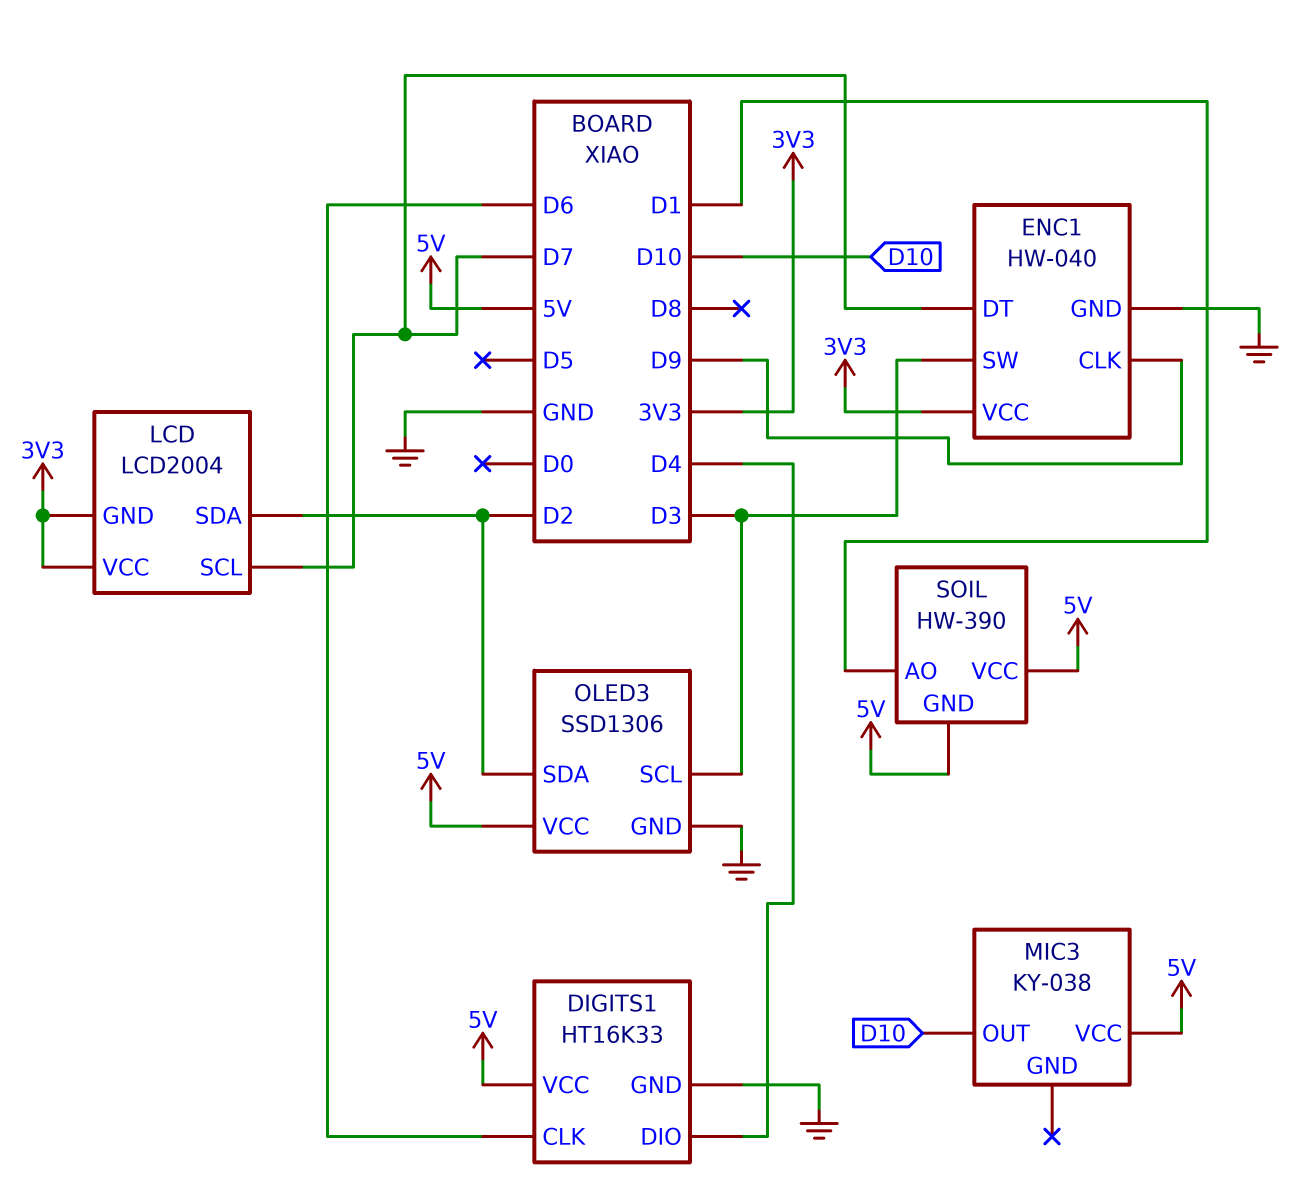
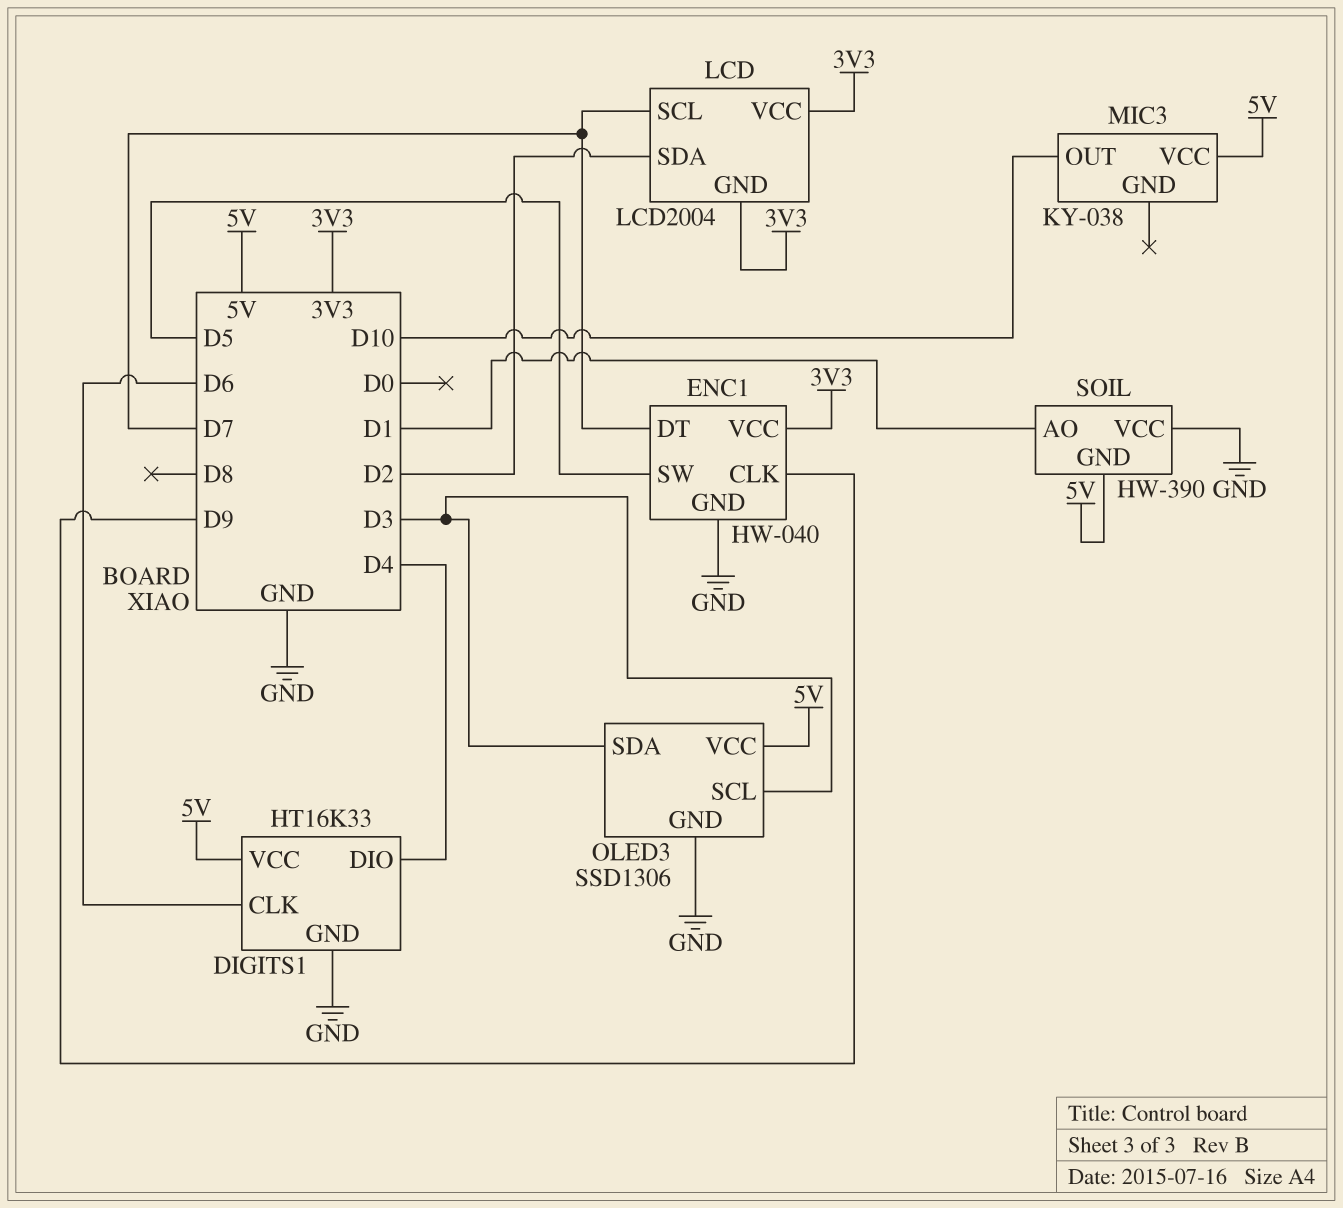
ENC1 pin SW: D3 -> D5
OLED3 pin SDA: D2 -> D3
SOIL pin VCC: 5V -> GND

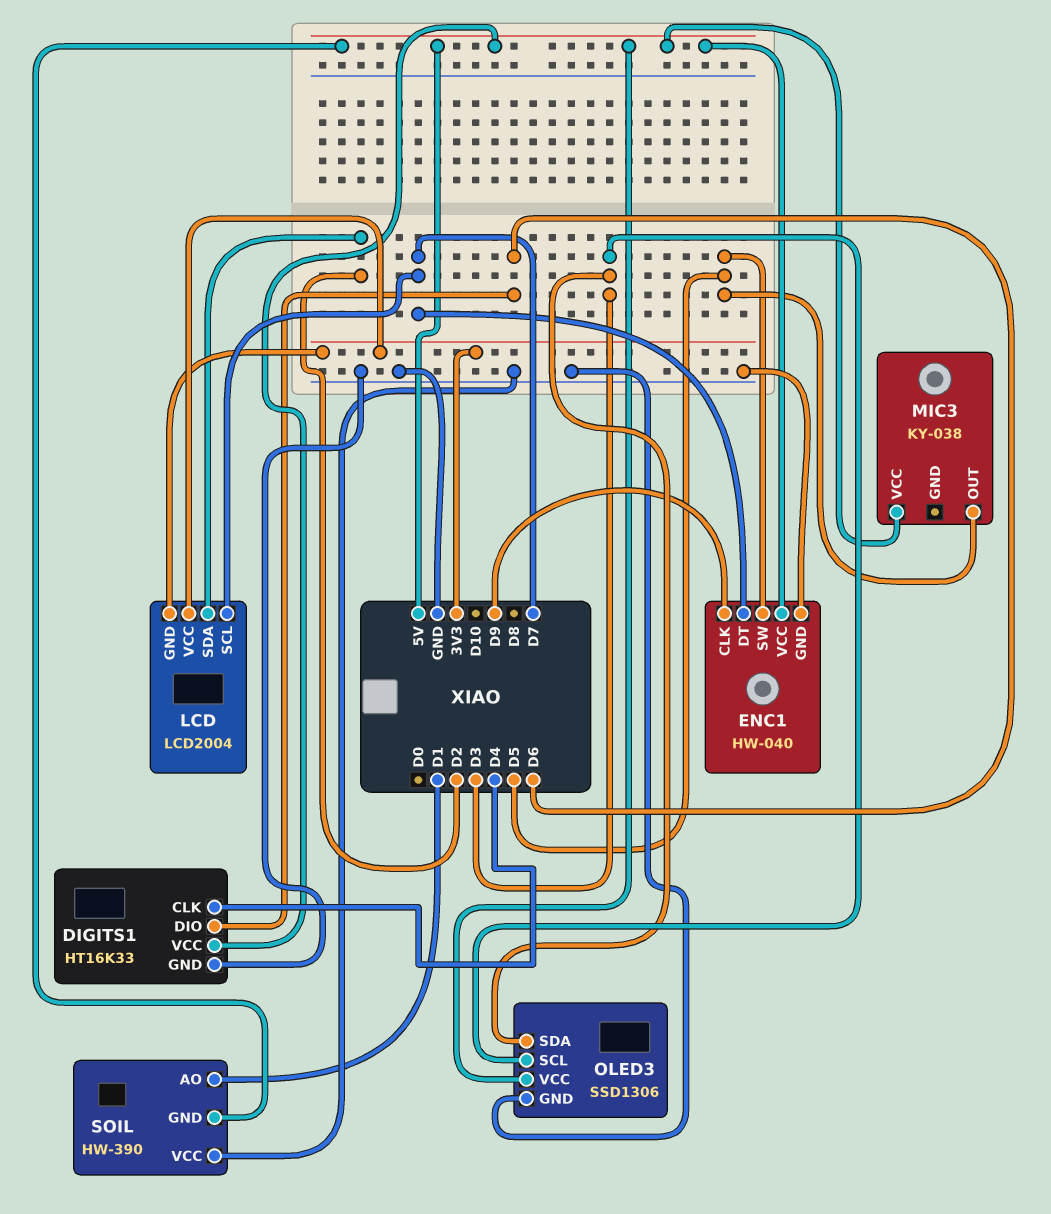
DIGITS1 pin CLK: D6 -> D4
DIGITS1 pin DIO: D4 -> D6
ENC1 pin VCC: 3V3 -> 5V
MIC3 pin OUT: D10 -> D5

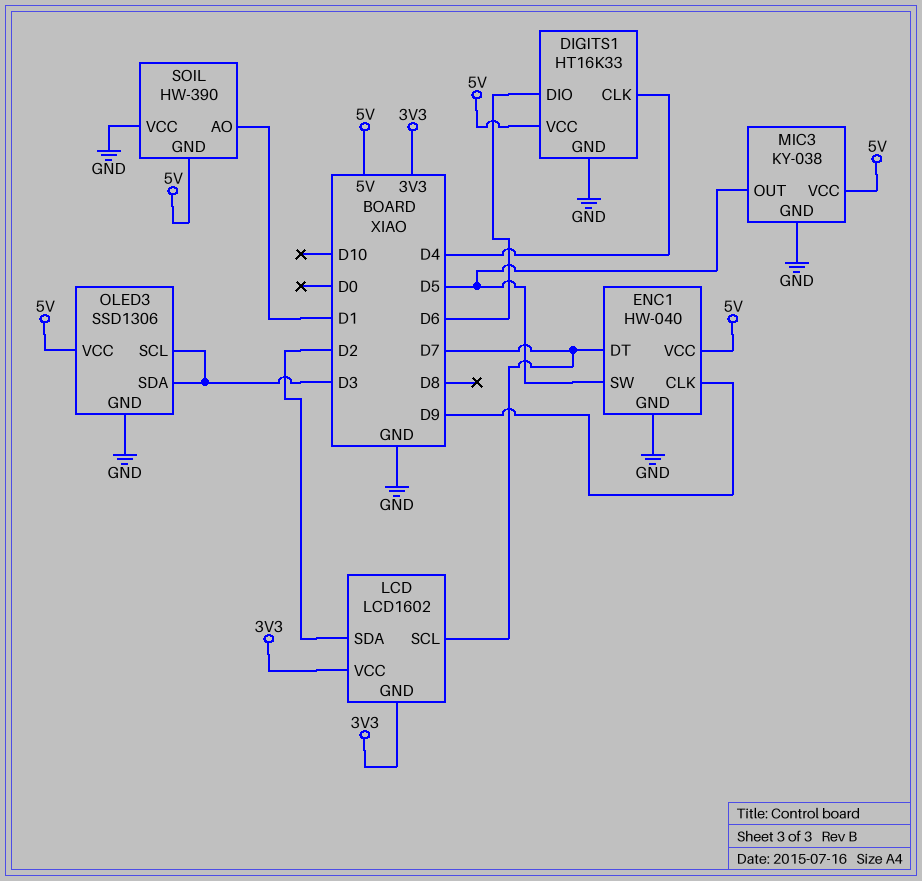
LCD: LCD2004 -> LCD1602
MIC3 pin GND: none -> GND

